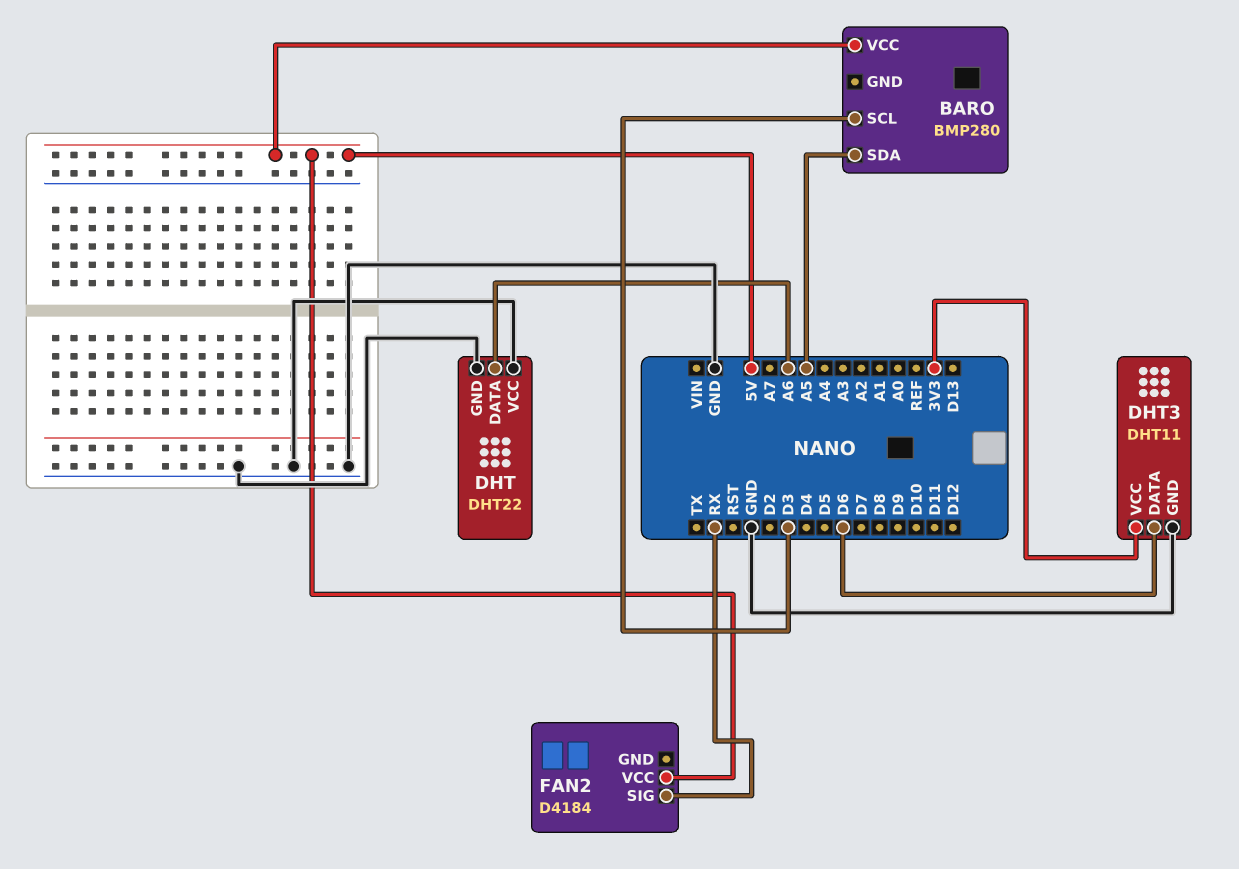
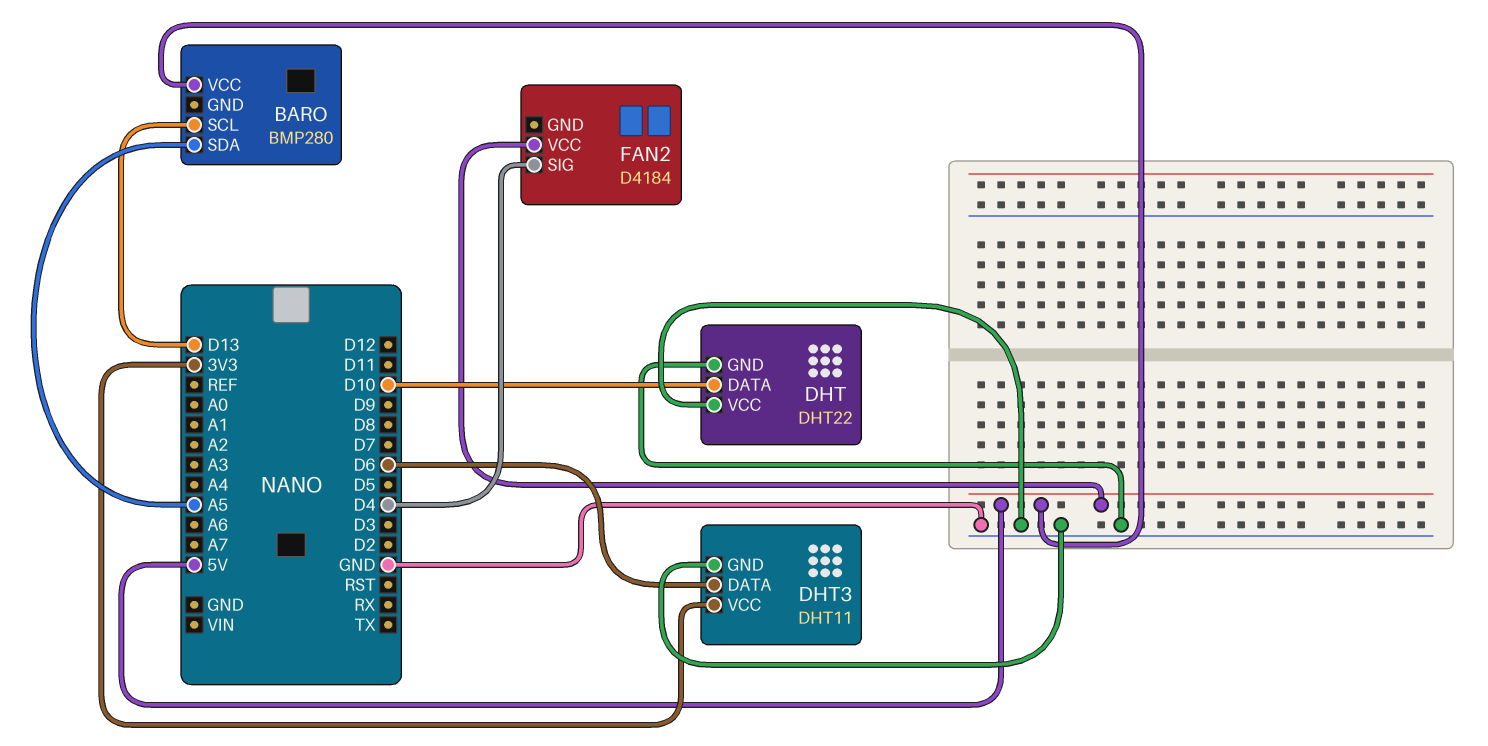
BARO pin SCL: D3 -> D13
DHT pin DATA: A6 -> D10
FAN2 pin SIG: RX -> D4

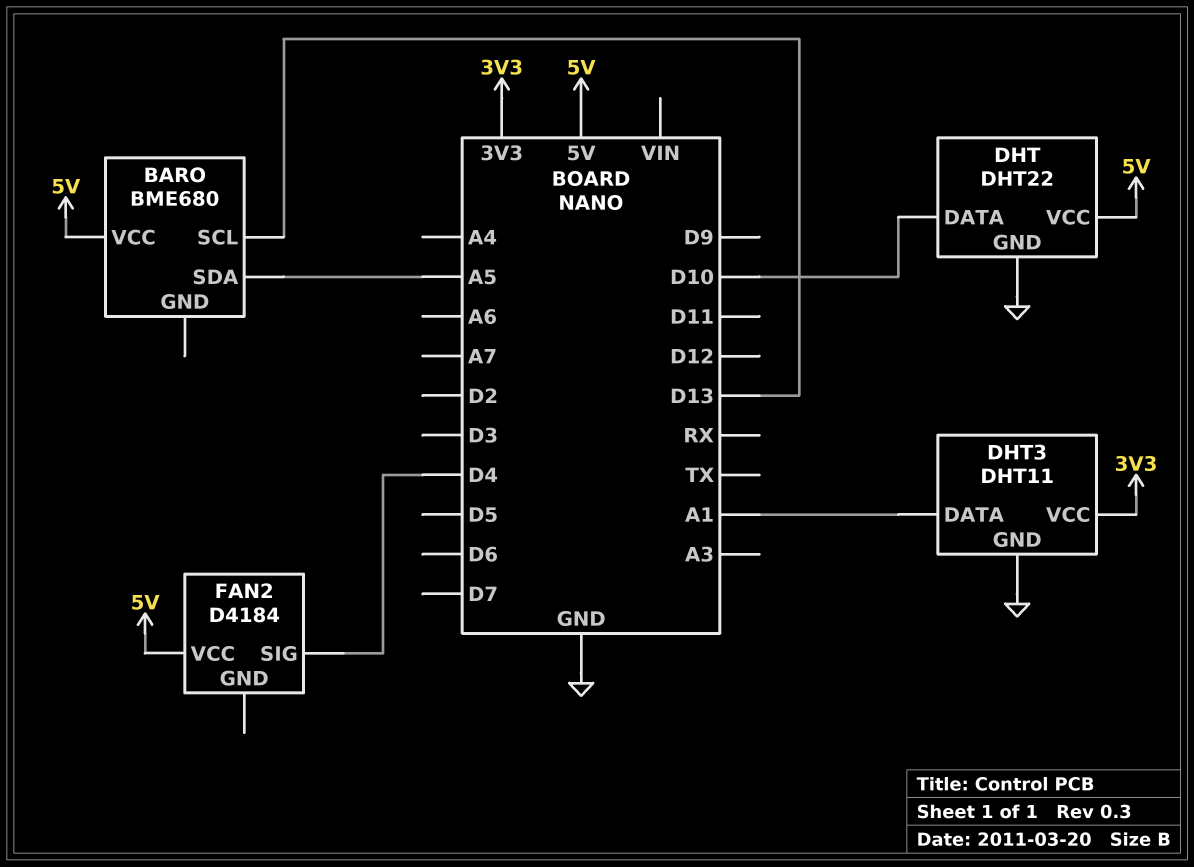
BARO: BMP280 -> BME680
DHT pin VCC: GND -> 5V
DHT3 pin DATA: D6 -> A1

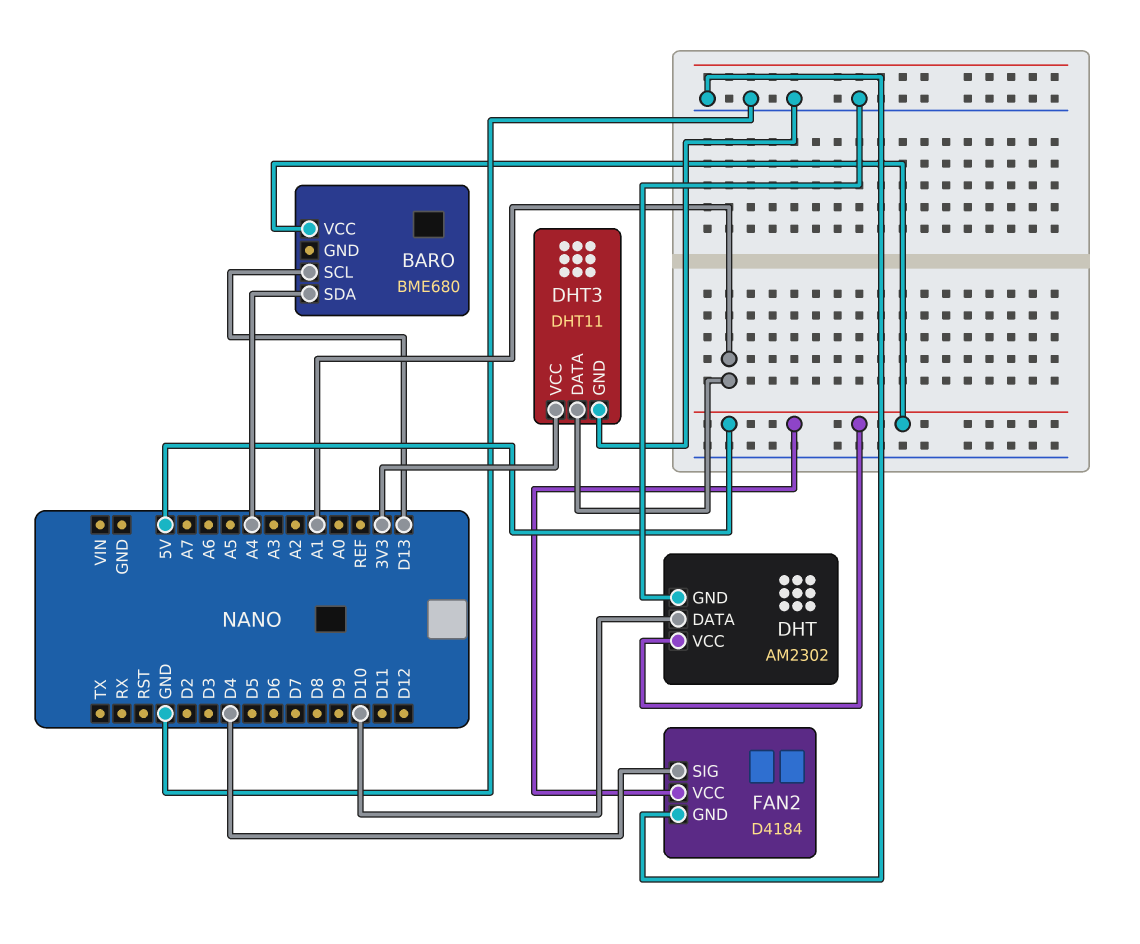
BARO pin SDA: A5 -> A4
DHT: DHT22 -> AM2302
FAN2 pin GND: none -> GND

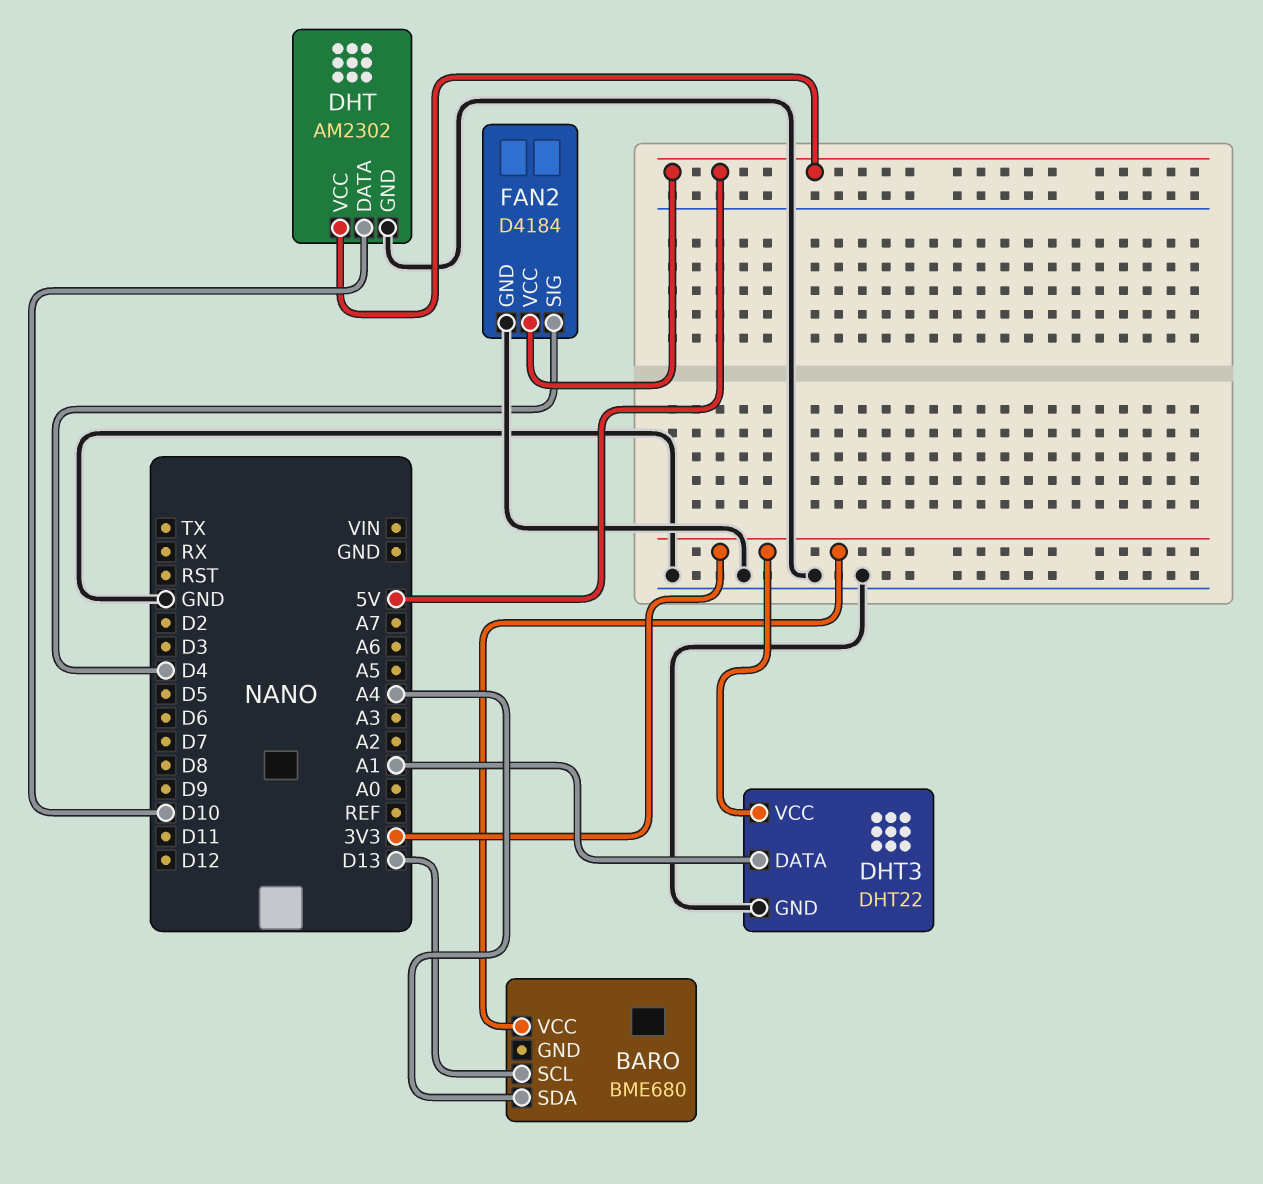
BARO pin VCC: 5V -> 3V3
DHT3: DHT11 -> DHT22

